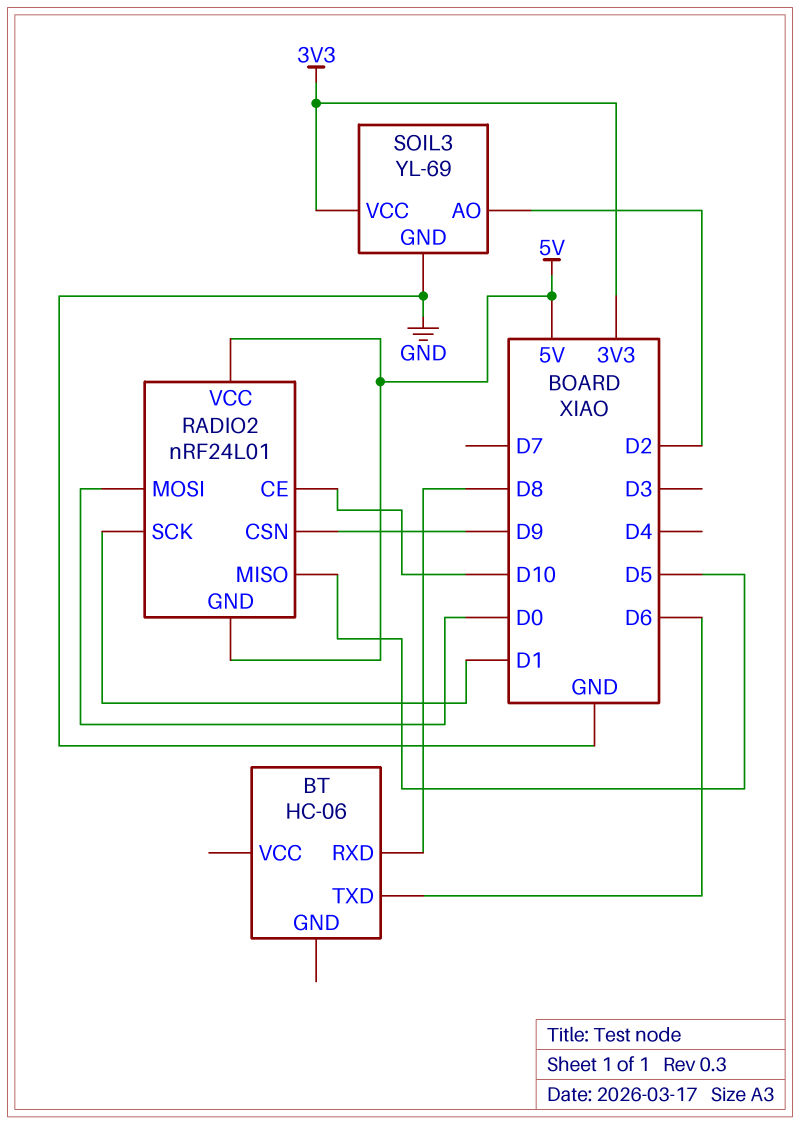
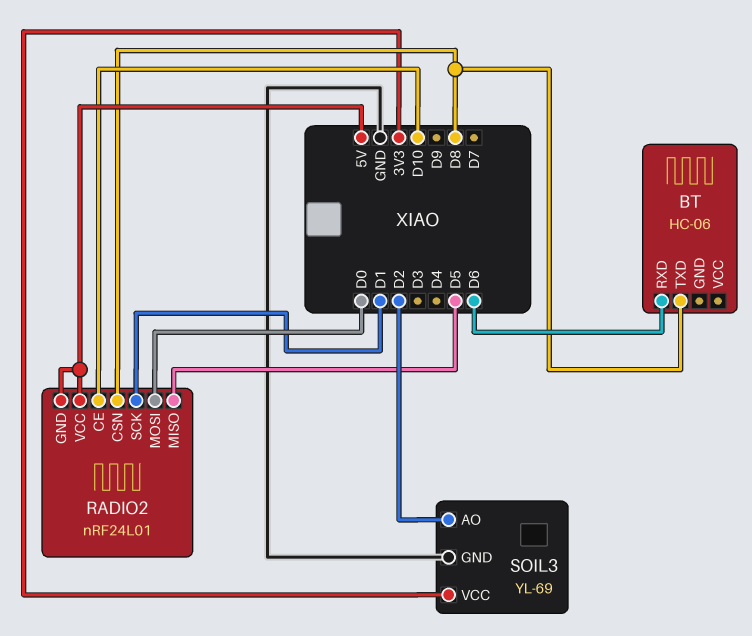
BT pin RXD: D8 -> D6
BT pin TXD: D6 -> D8
RADIO2 pin CSN: D9 -> D8

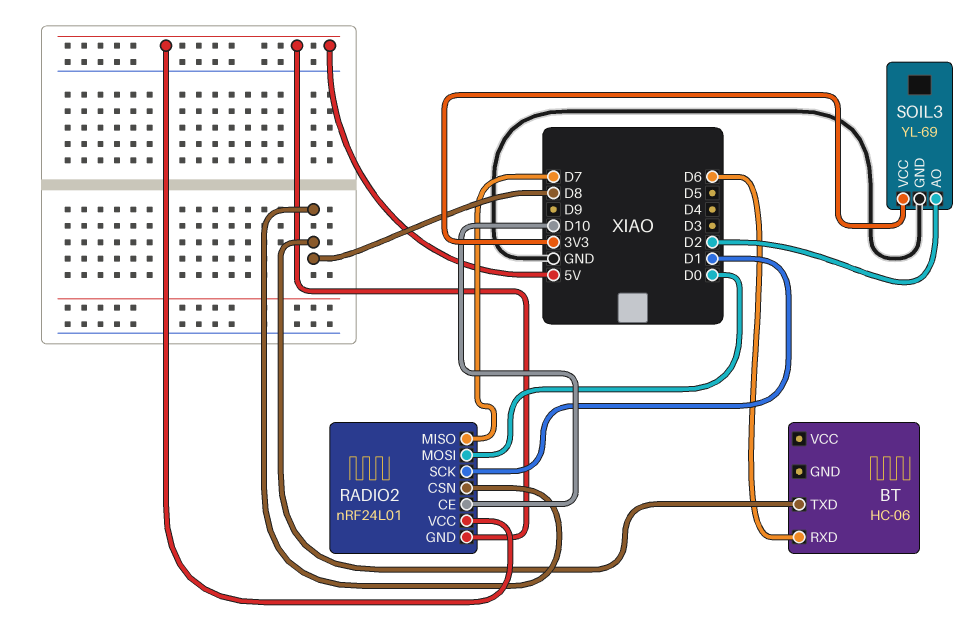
RADIO2 pin MISO: D5 -> D7

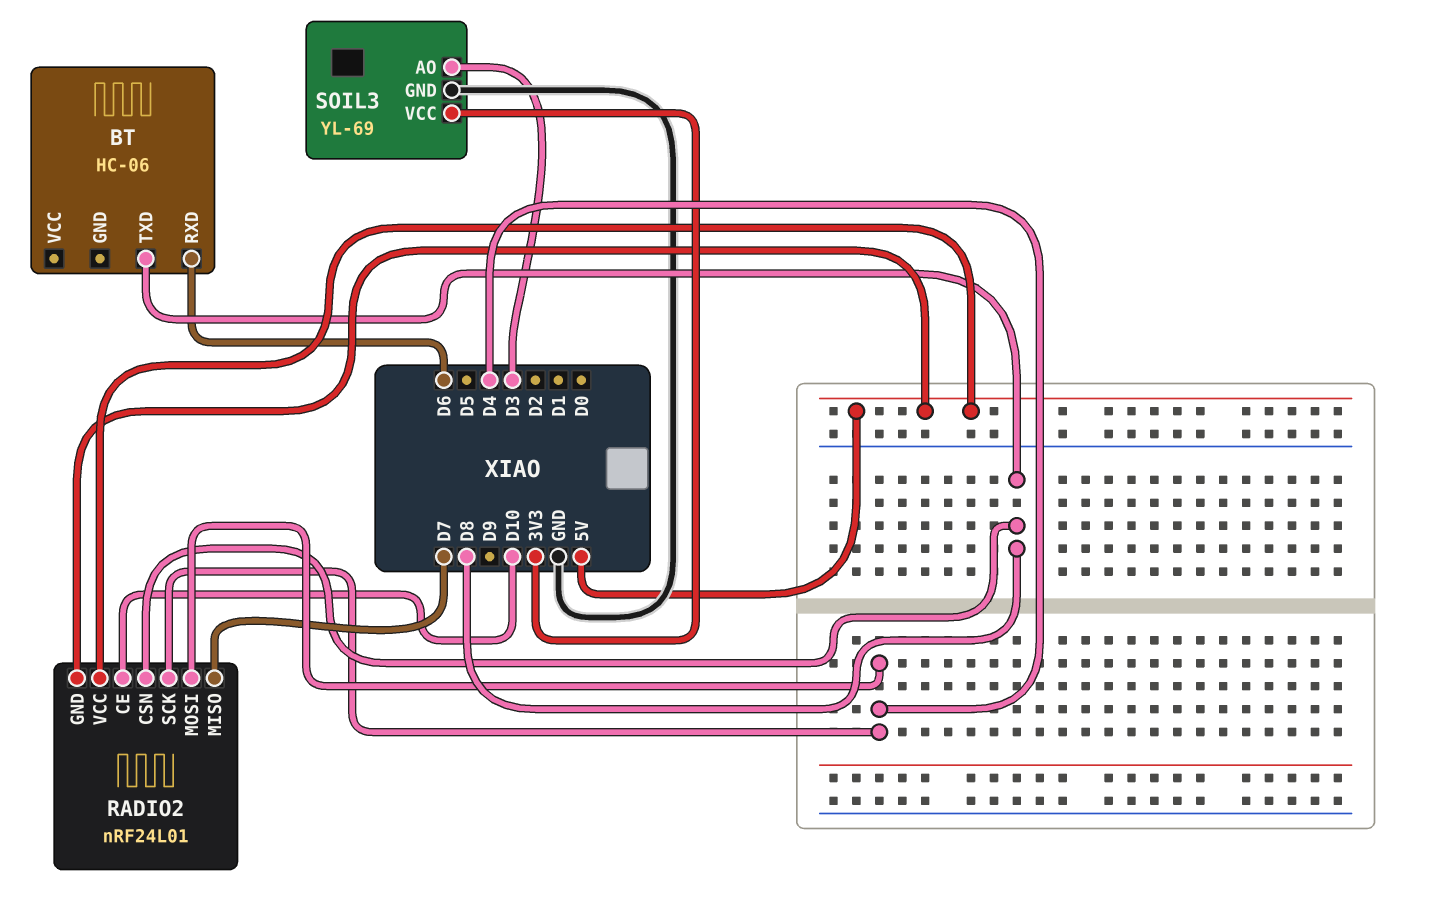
RADIO2 pin MOSI: D0 -> D4
RADIO2 pin SCK: D1 -> D4
SOIL3 pin AO: D2 -> D3

